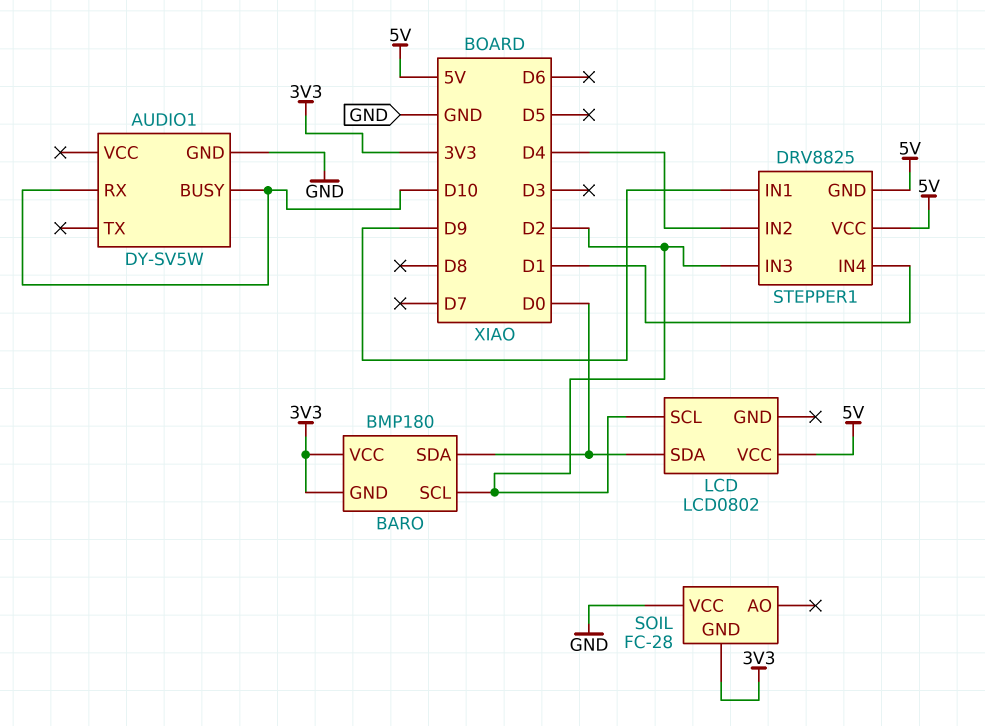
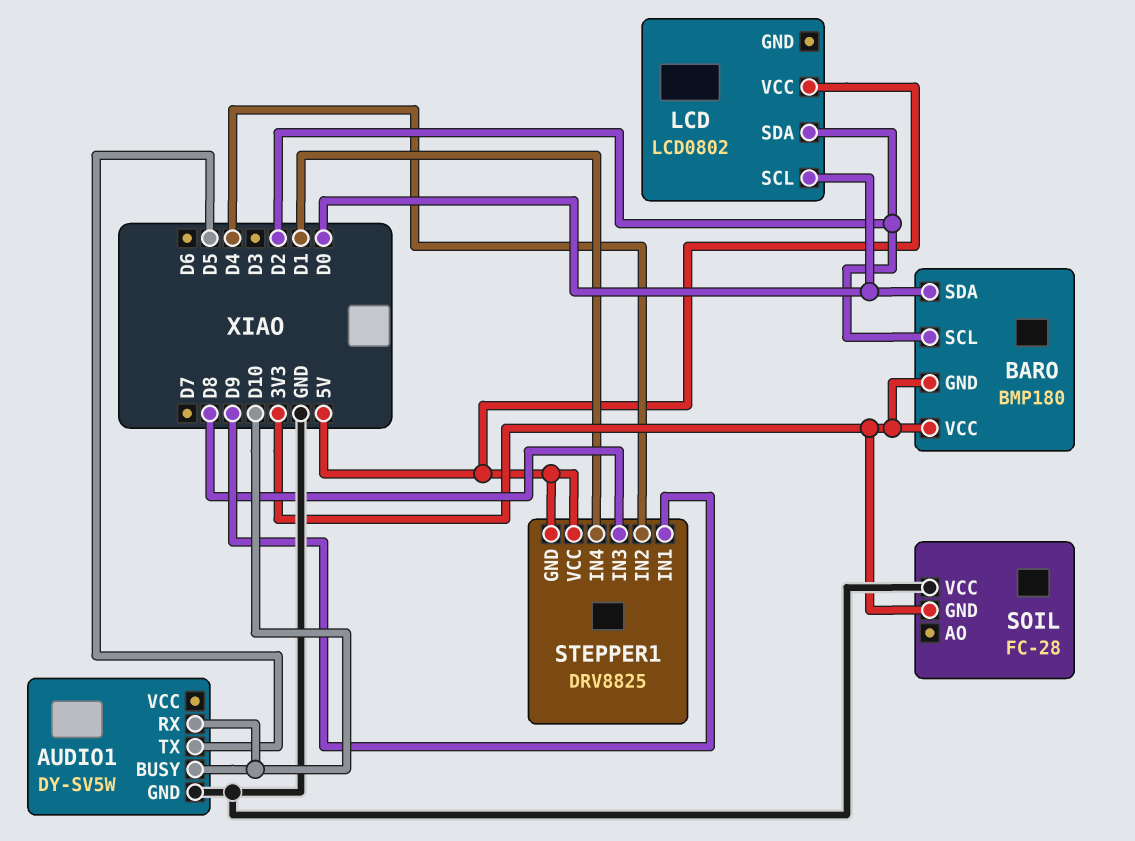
AUDIO1 pin TX: none -> D5
LCD pin SCL: D2 -> D0
LCD pin SDA: D0 -> D2
STEPPER1 pin IN3: D2 -> D8

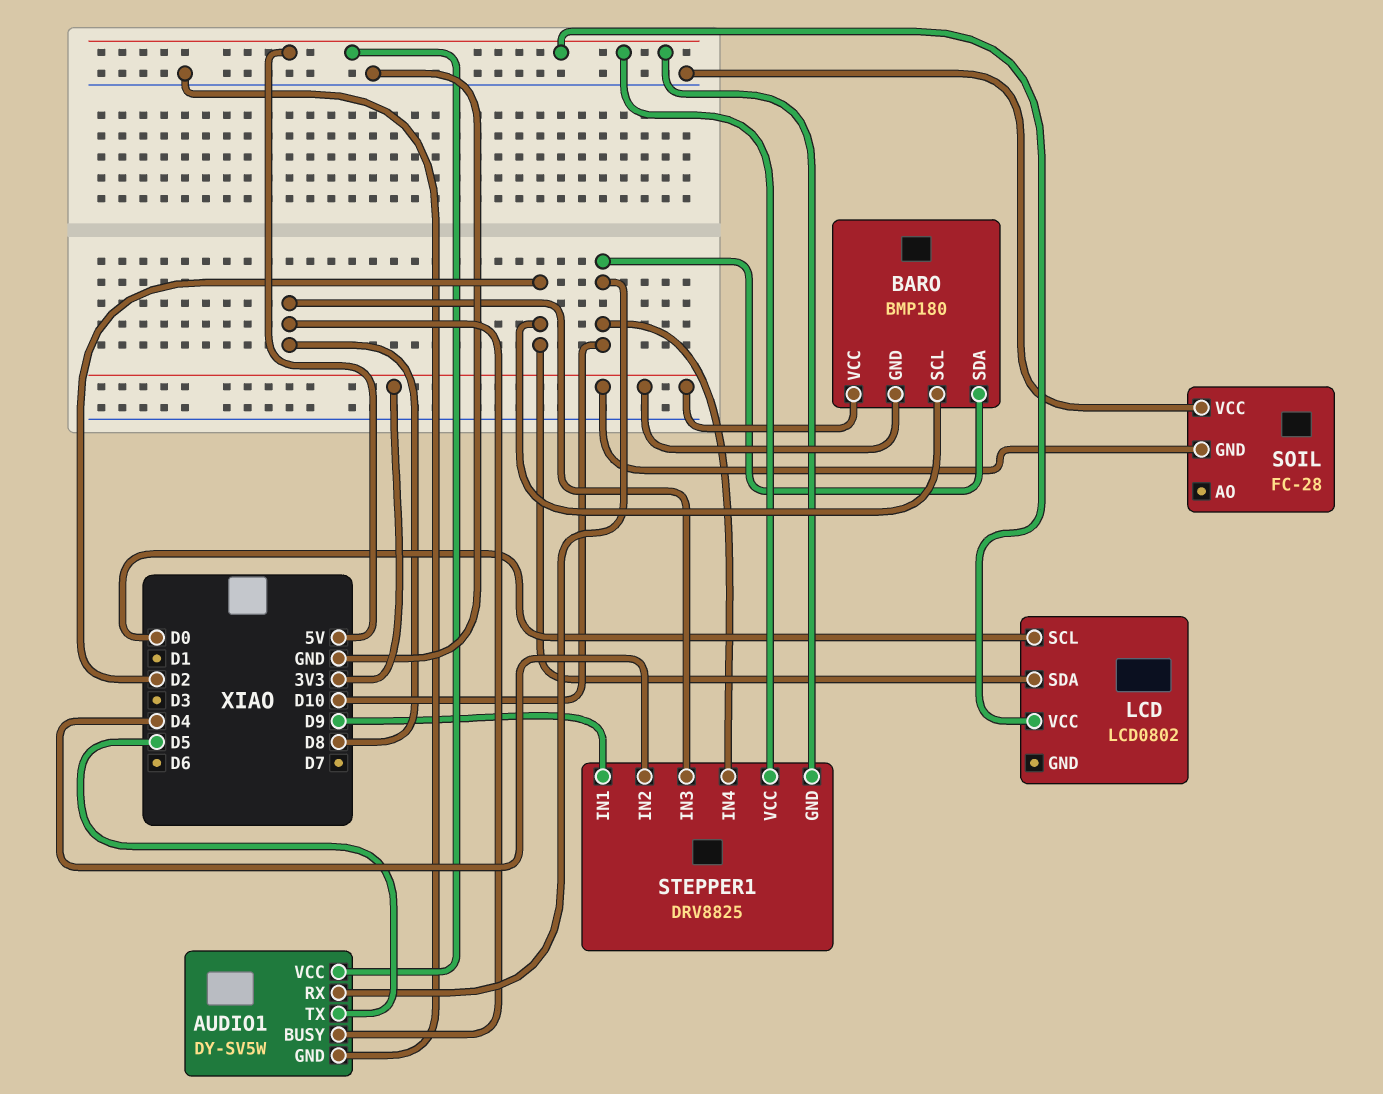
AUDIO1 pin BUSY: D10 -> D8
AUDIO1 pin VCC: none -> 5V
BARO pin SDA: D0 -> D10
STEPPER1 pin IN4: D1 -> D10

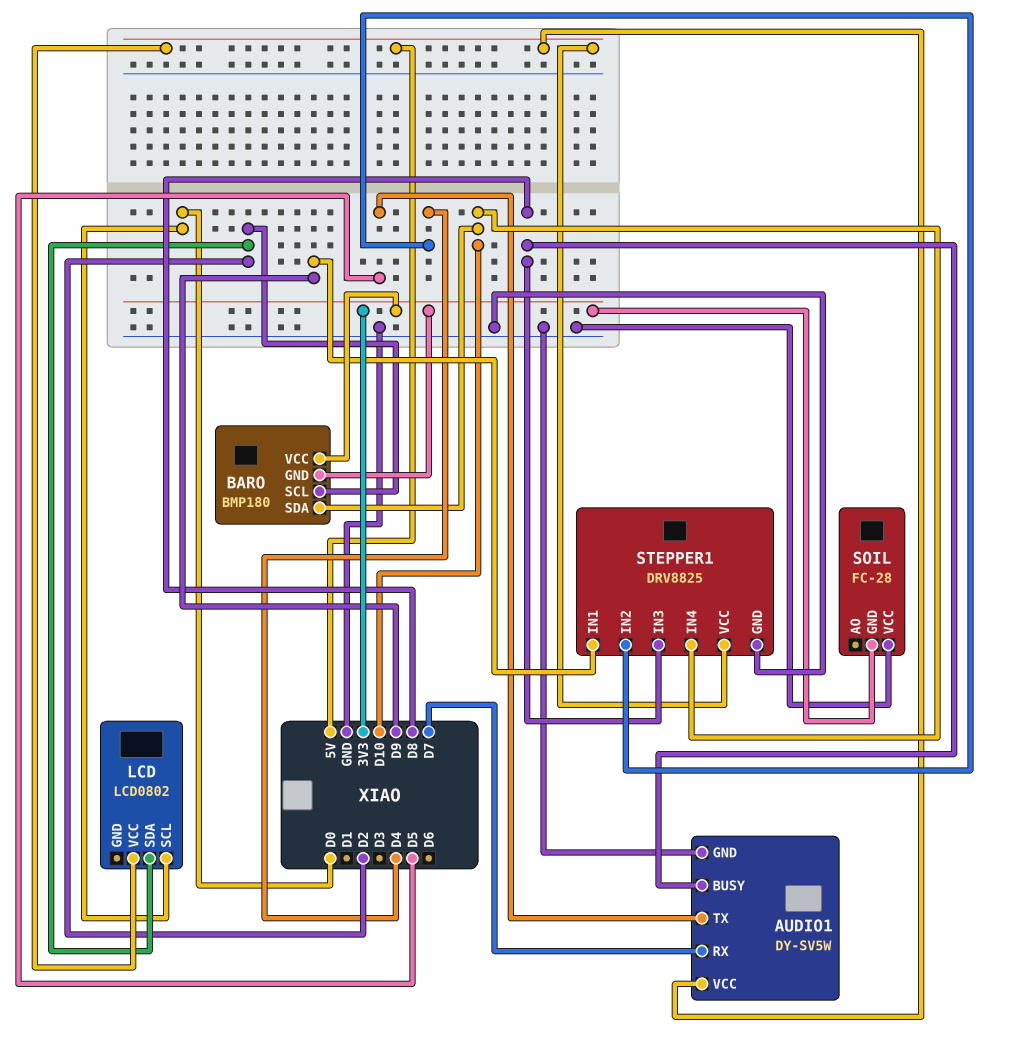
AUDIO1 pin RX: D10 -> D7
STEPPER1 pin GND: 5V -> GND

